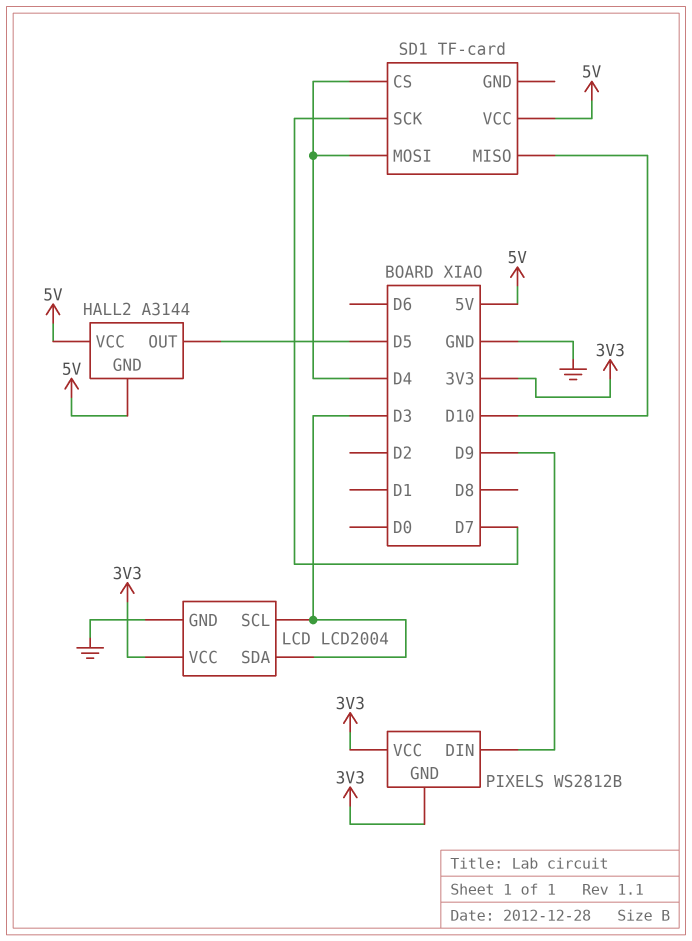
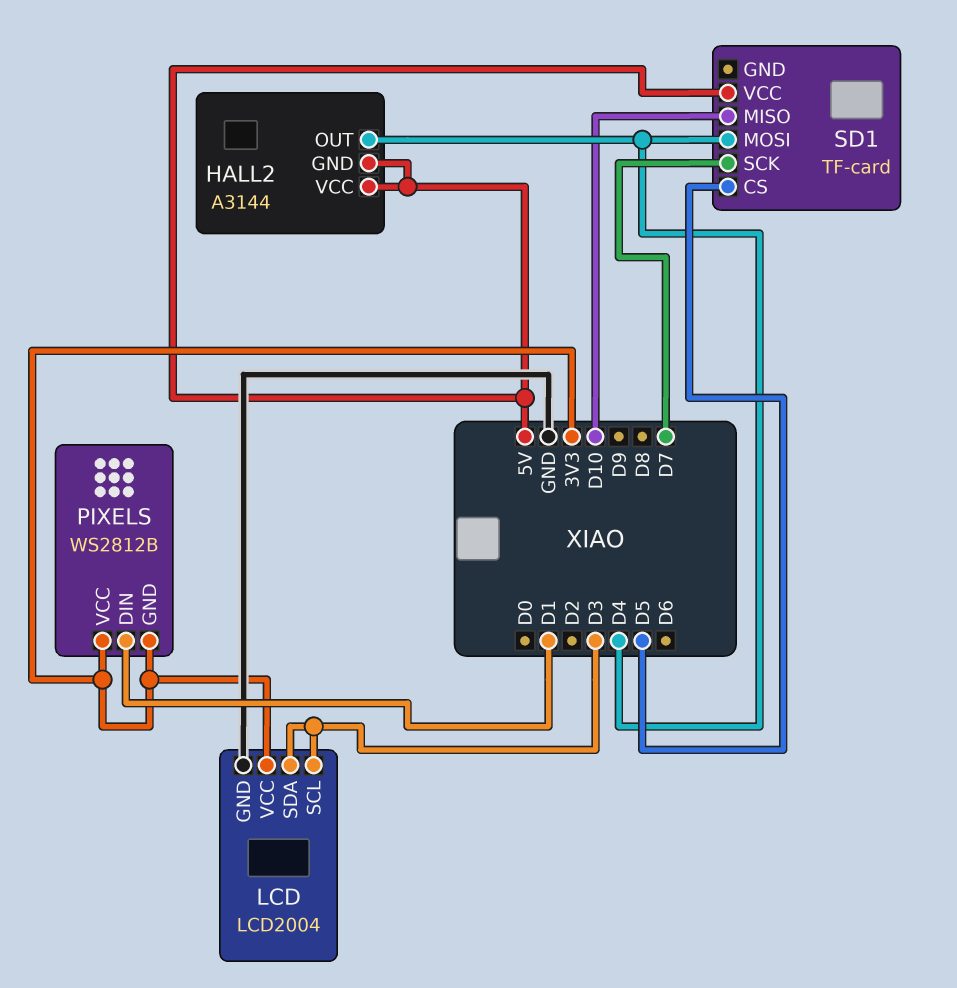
HALL2 pin OUT: D5 -> D4
PIXELS pin DIN: D9 -> D1
SD1 pin CS: D4 -> D5

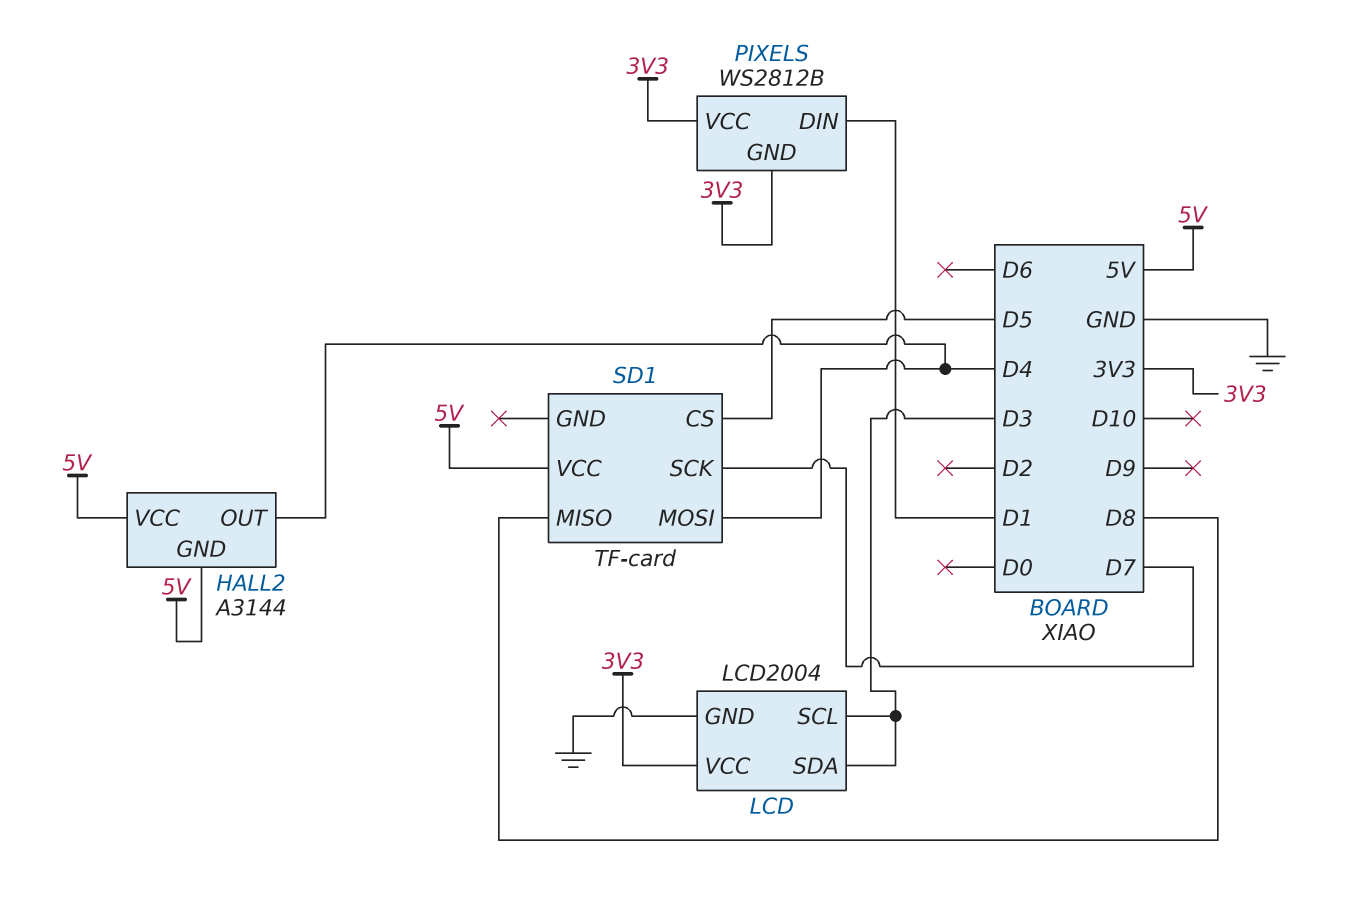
SD1 pin MISO: D10 -> D8

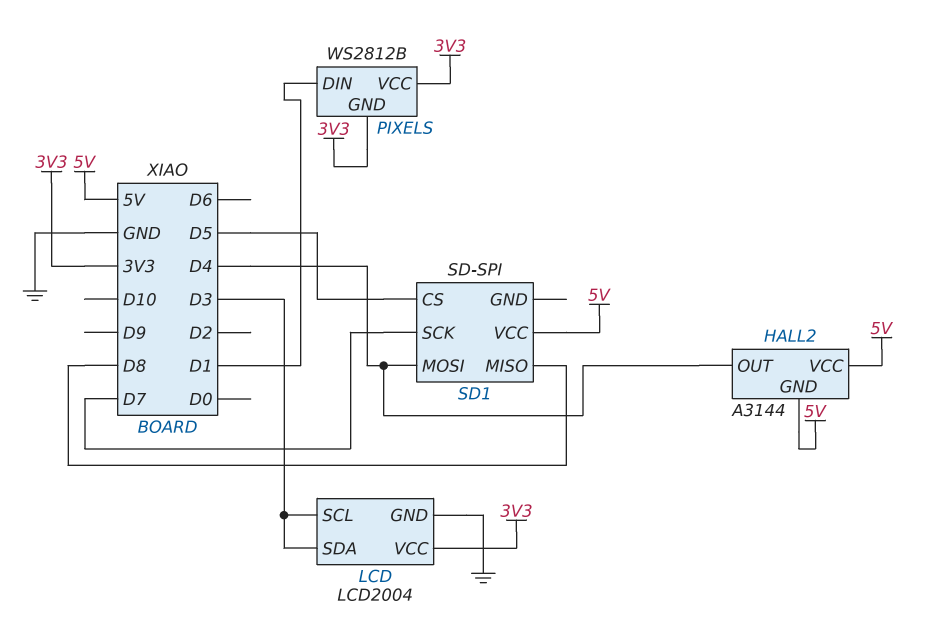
SD1: TF-card -> SD-SPI

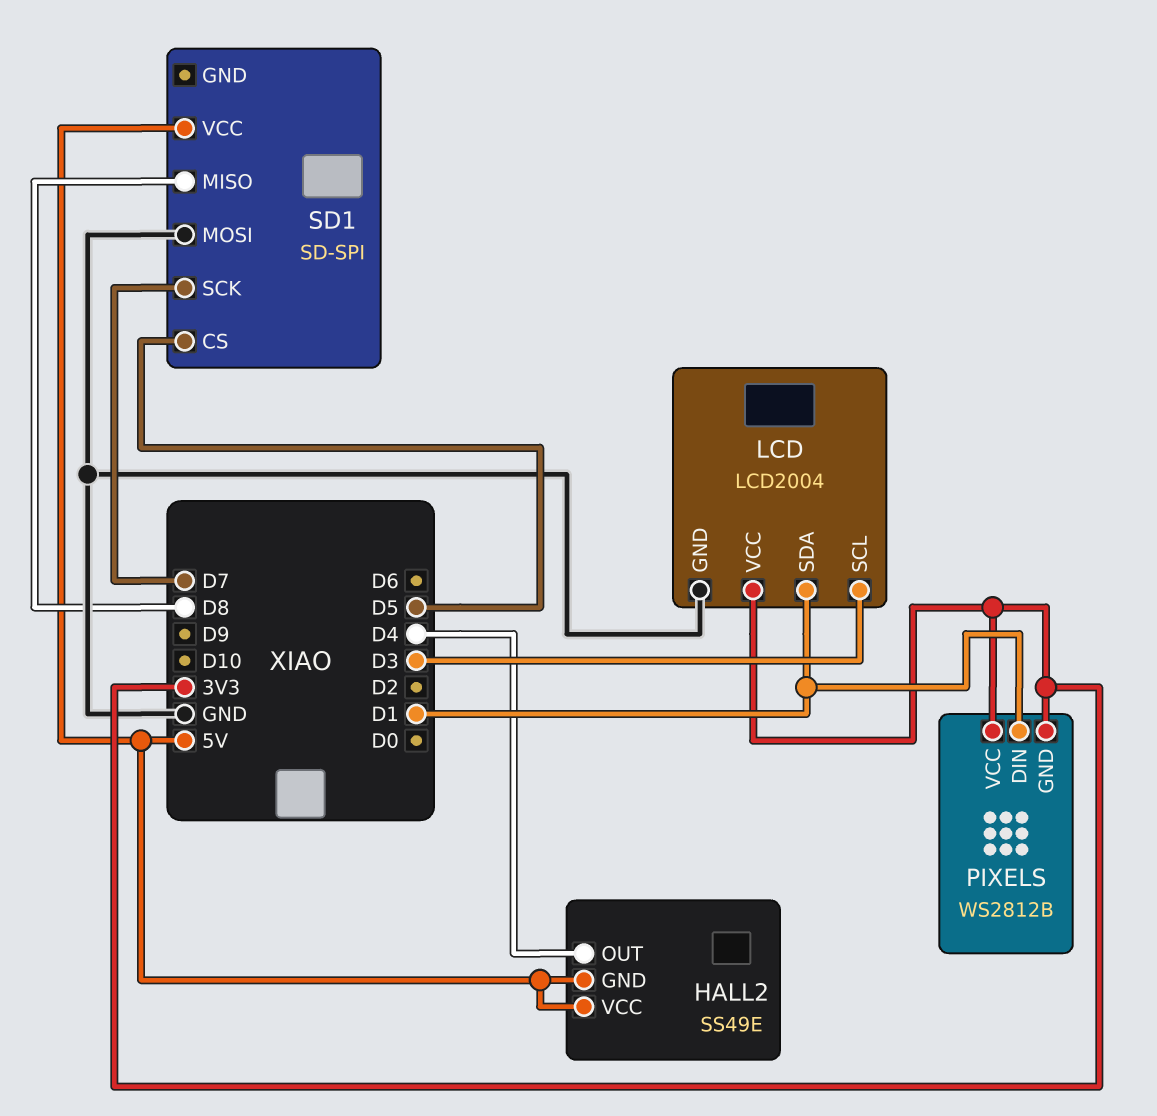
HALL2: A3144 -> SS49E
LCD pin SDA: D3 -> D1
SD1 pin MOSI: D4 -> GND

